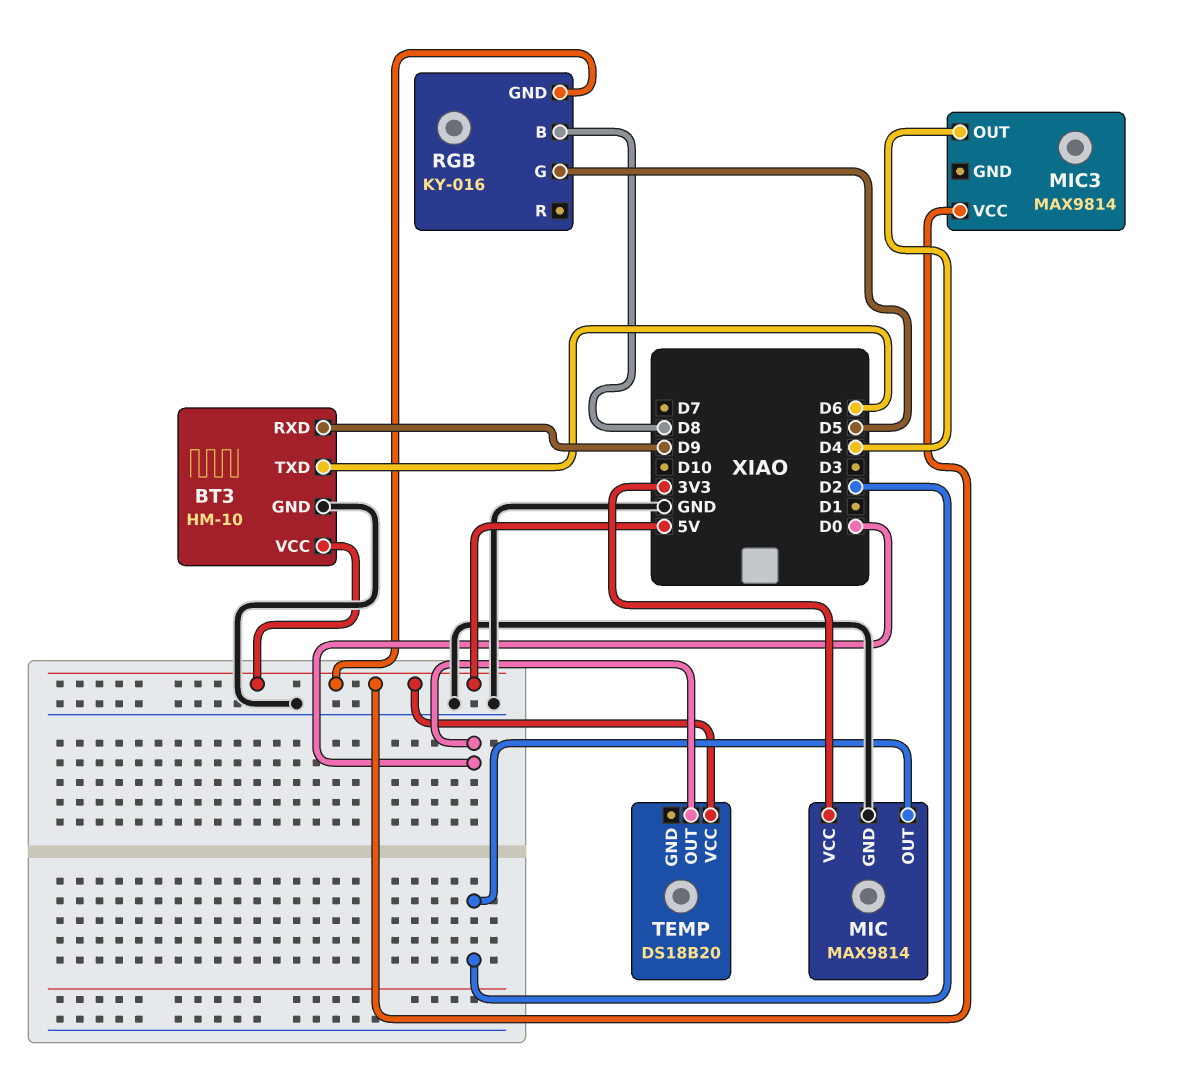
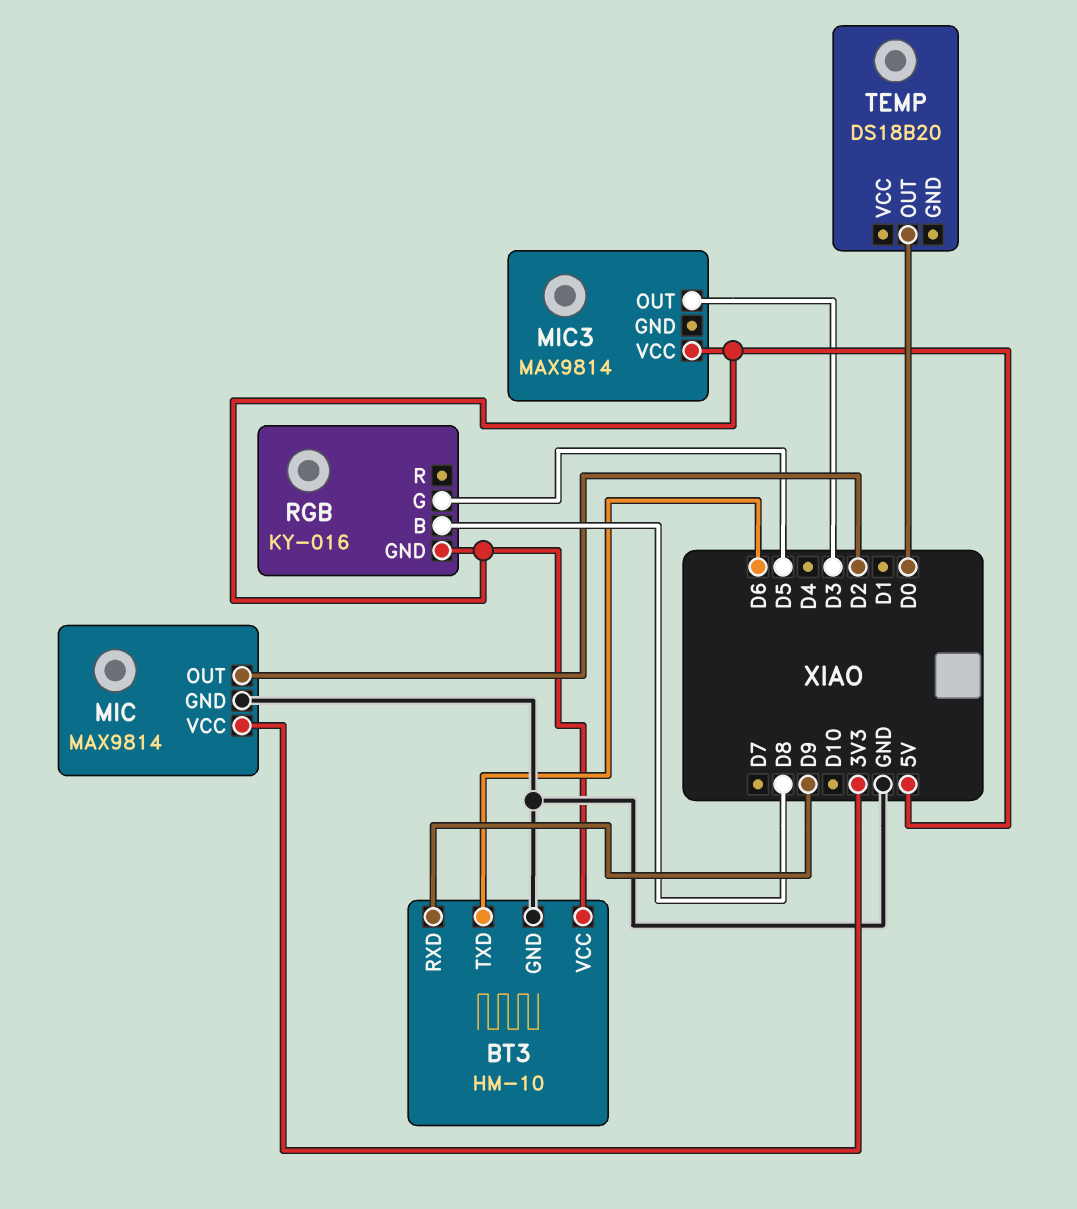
MIC3 pin OUT: D4 -> D3
TEMP pin VCC: 5V -> none

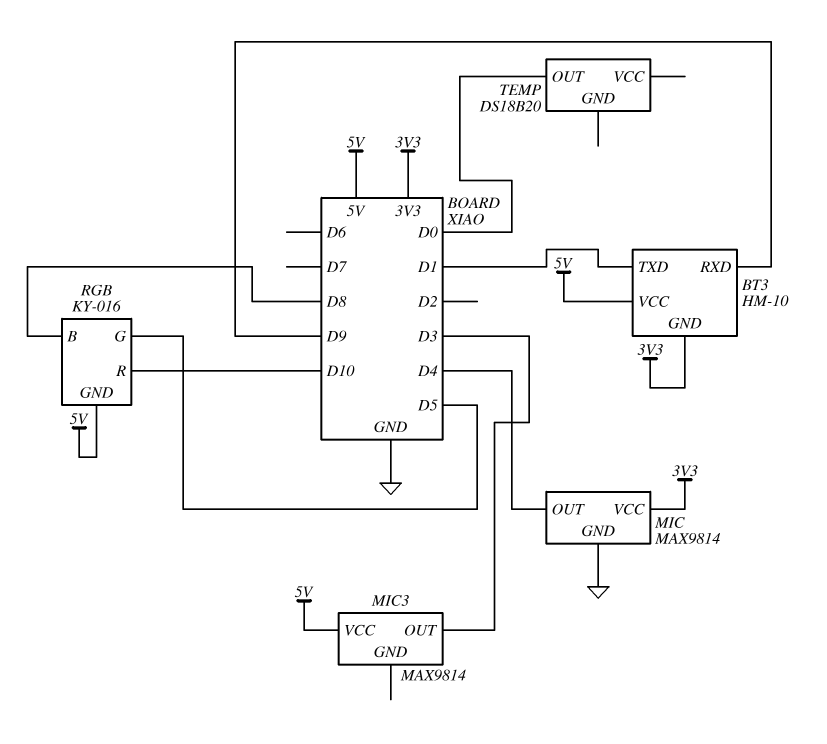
BT3 pin GND: GND -> 3V3
BT3 pin TXD: D6 -> D1
MIC pin OUT: D2 -> D4
RGB pin R: none -> D10

